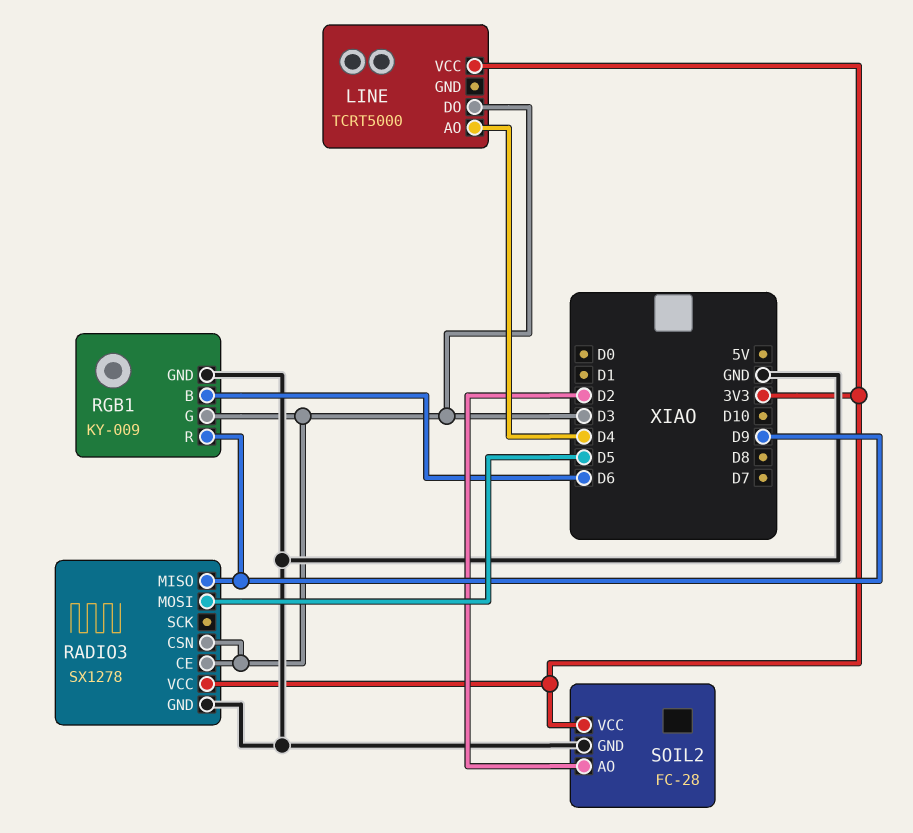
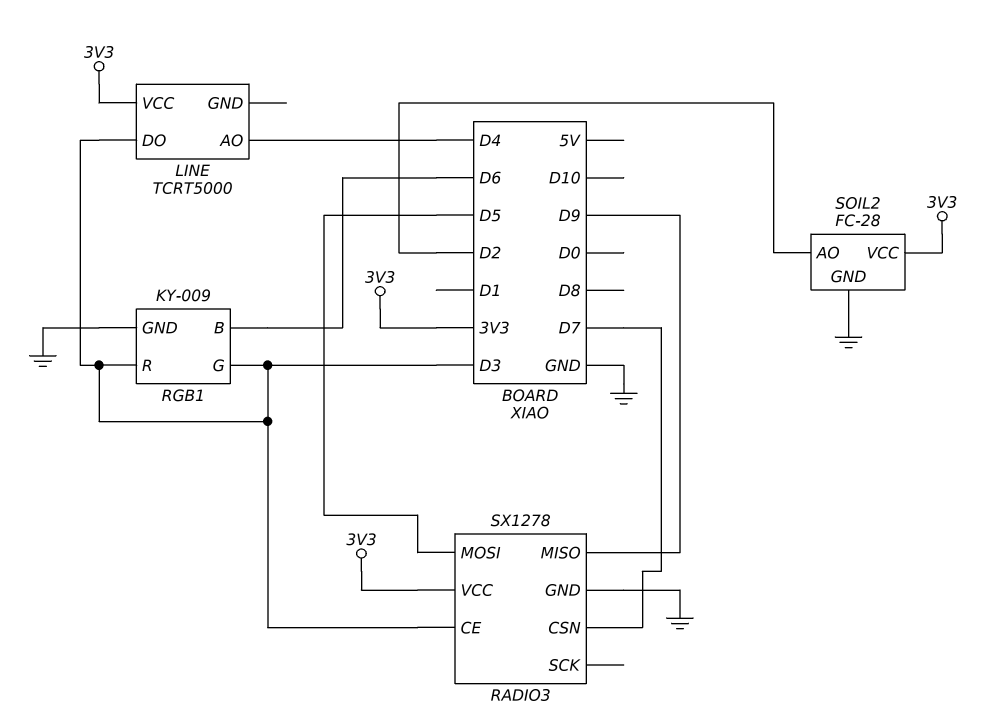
RADIO3 pin CSN: D3 -> D7
RGB1 pin R: D9 -> D3

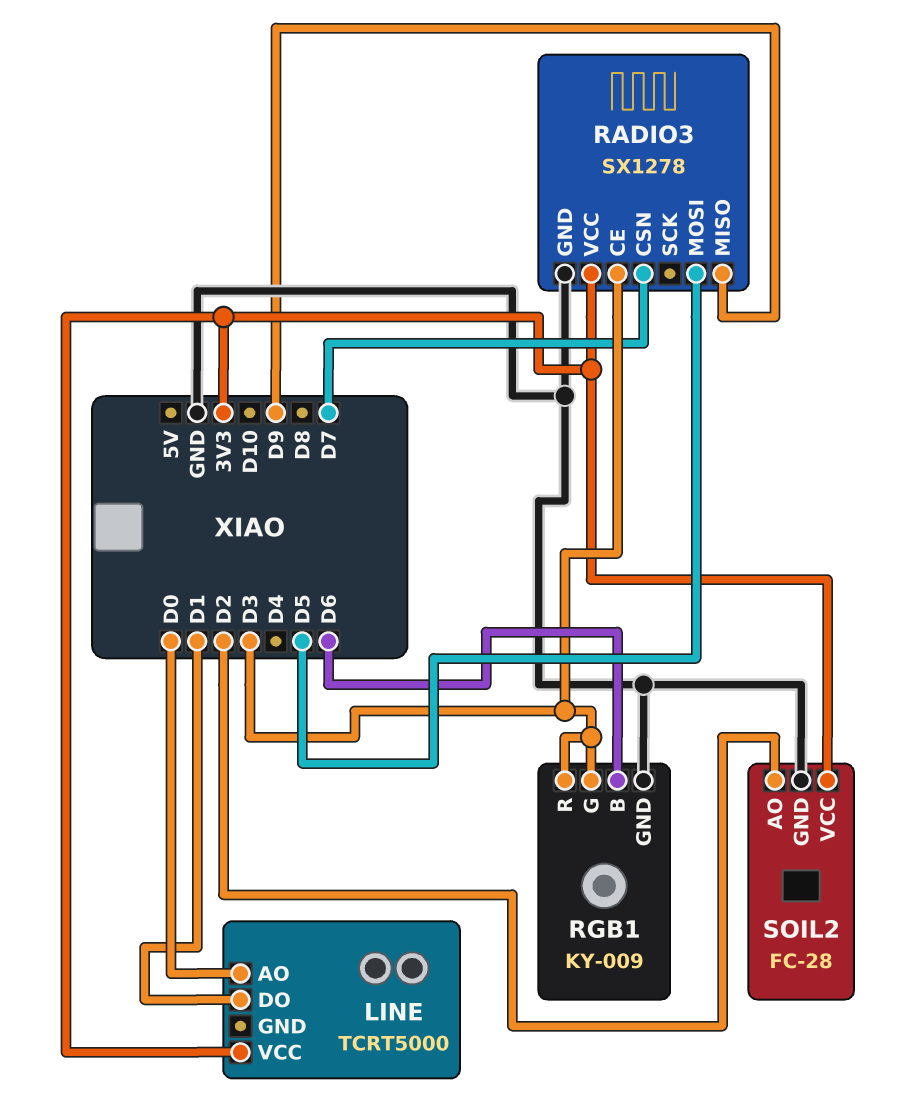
LINE pin AO: D4 -> D0
LINE pin DO: D3 -> D1

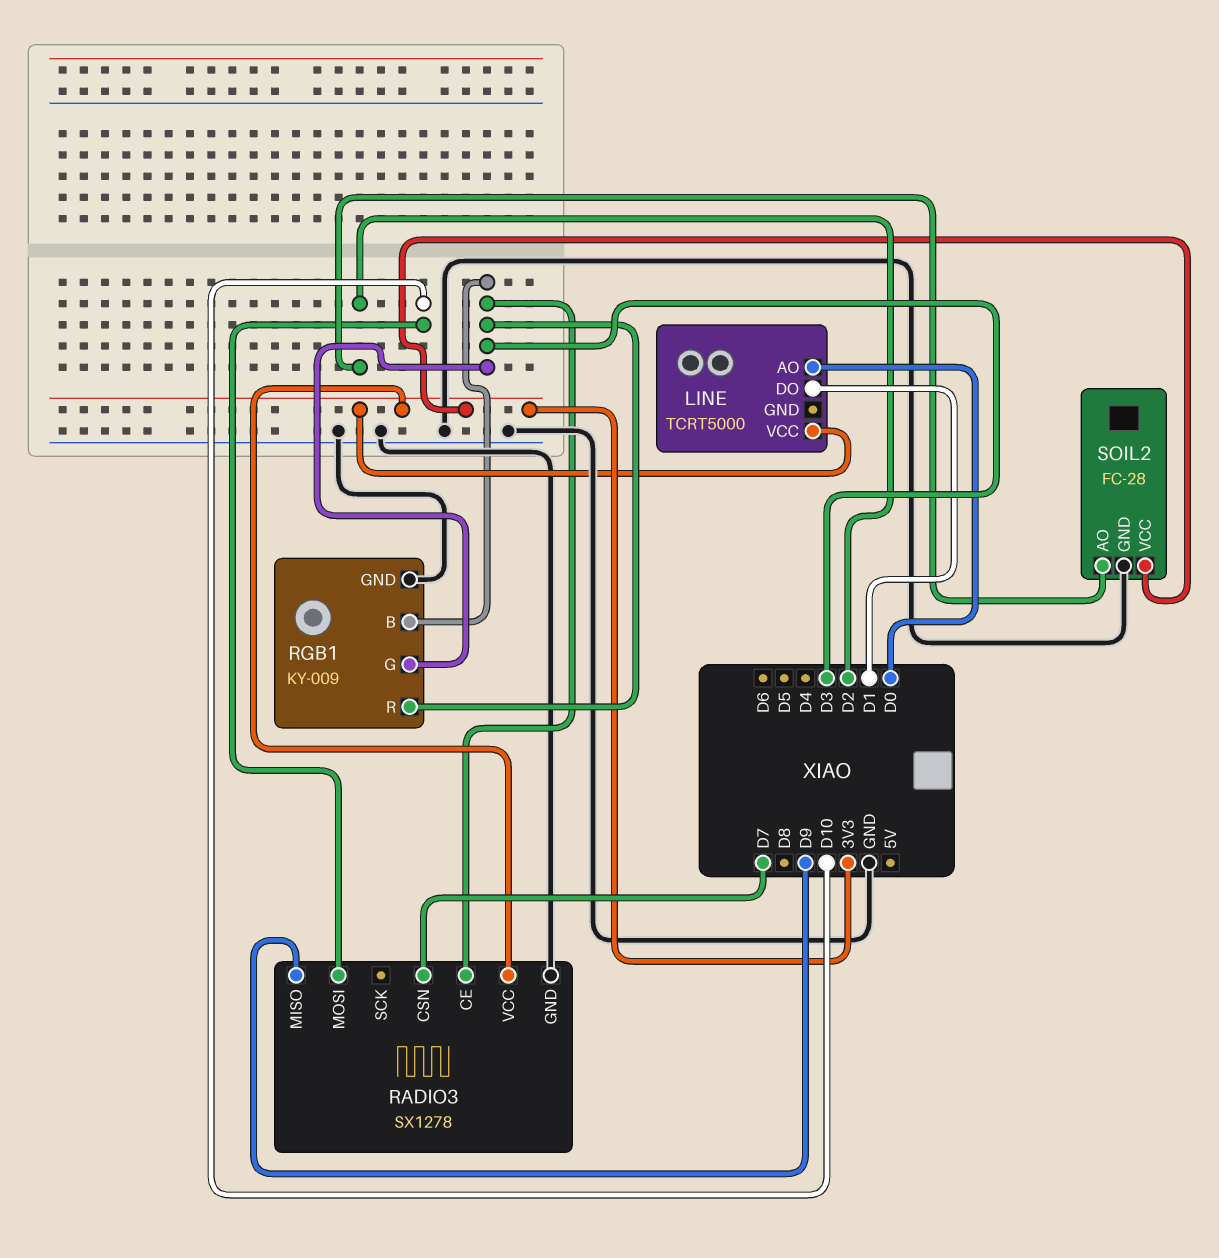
RADIO3 pin MOSI: D5 -> D10
RGB1 pin B: D6 -> D3

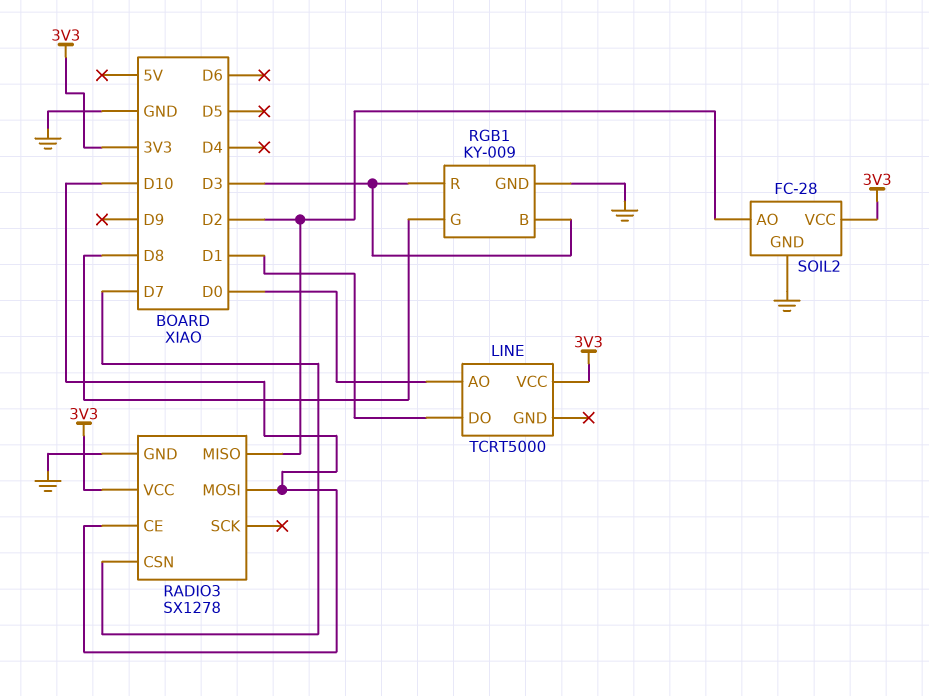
RADIO3 pin CE: D3 -> D10
RADIO3 pin MISO: D9 -> D2
RGB1 pin G: D3 -> D8

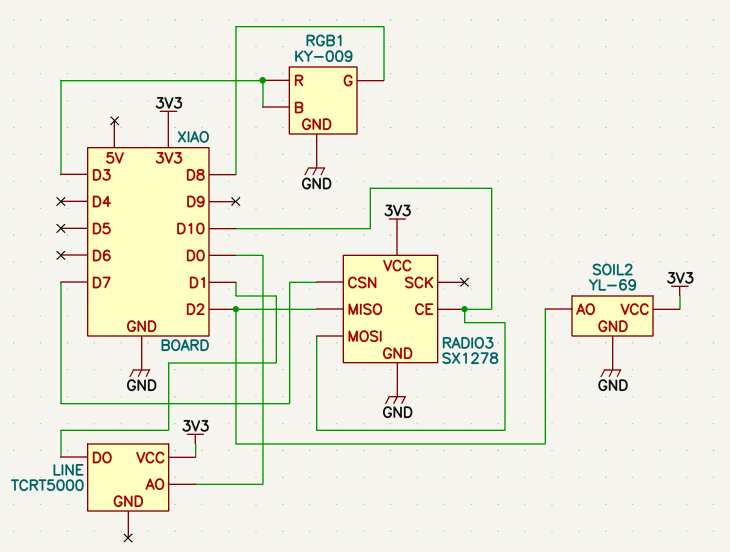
SOIL2: FC-28 -> YL-69

